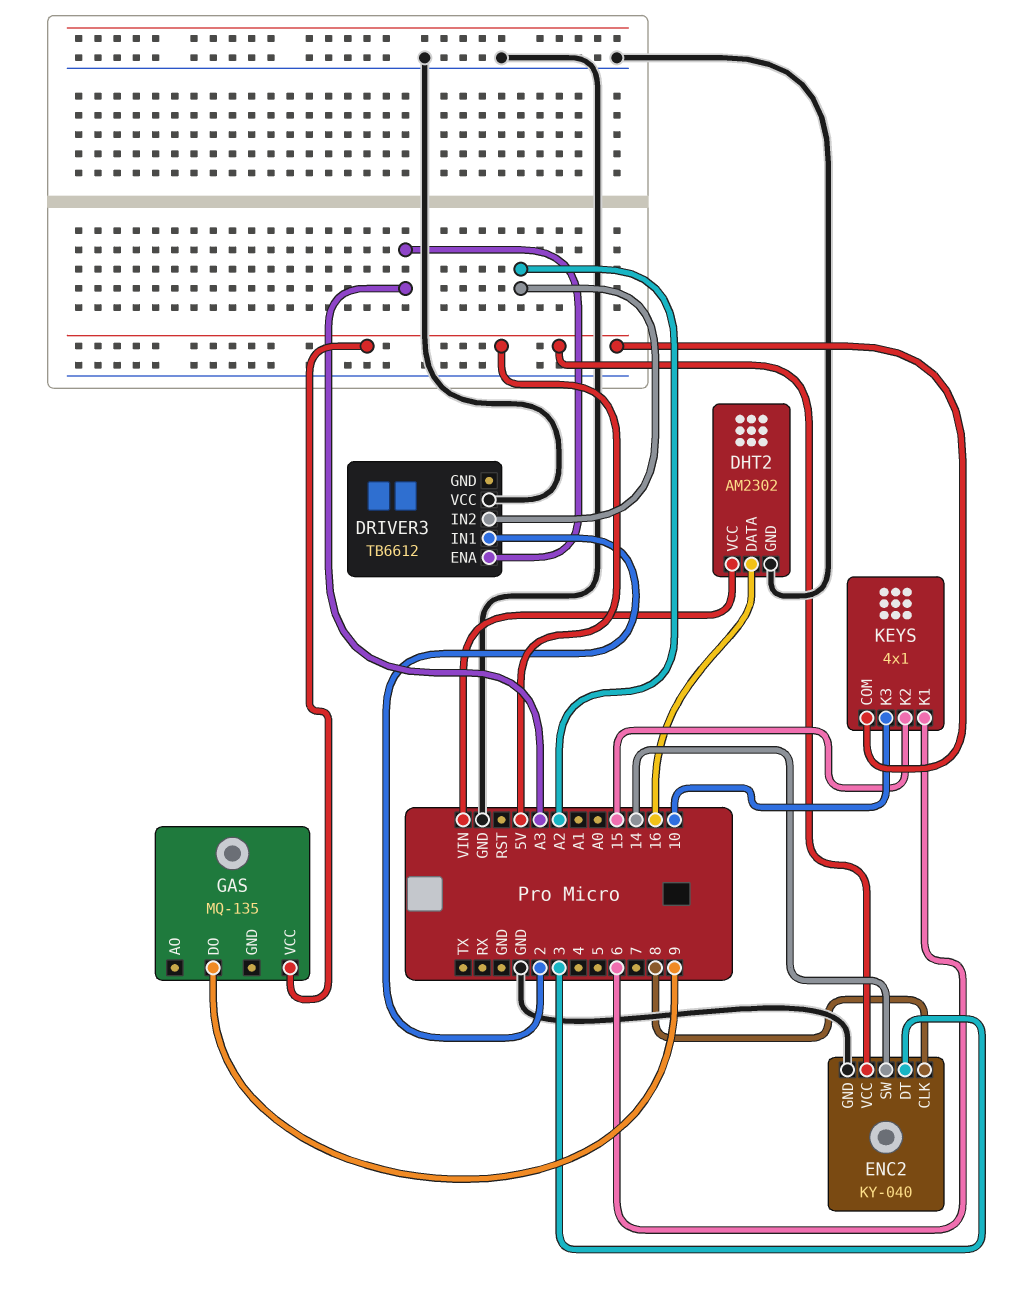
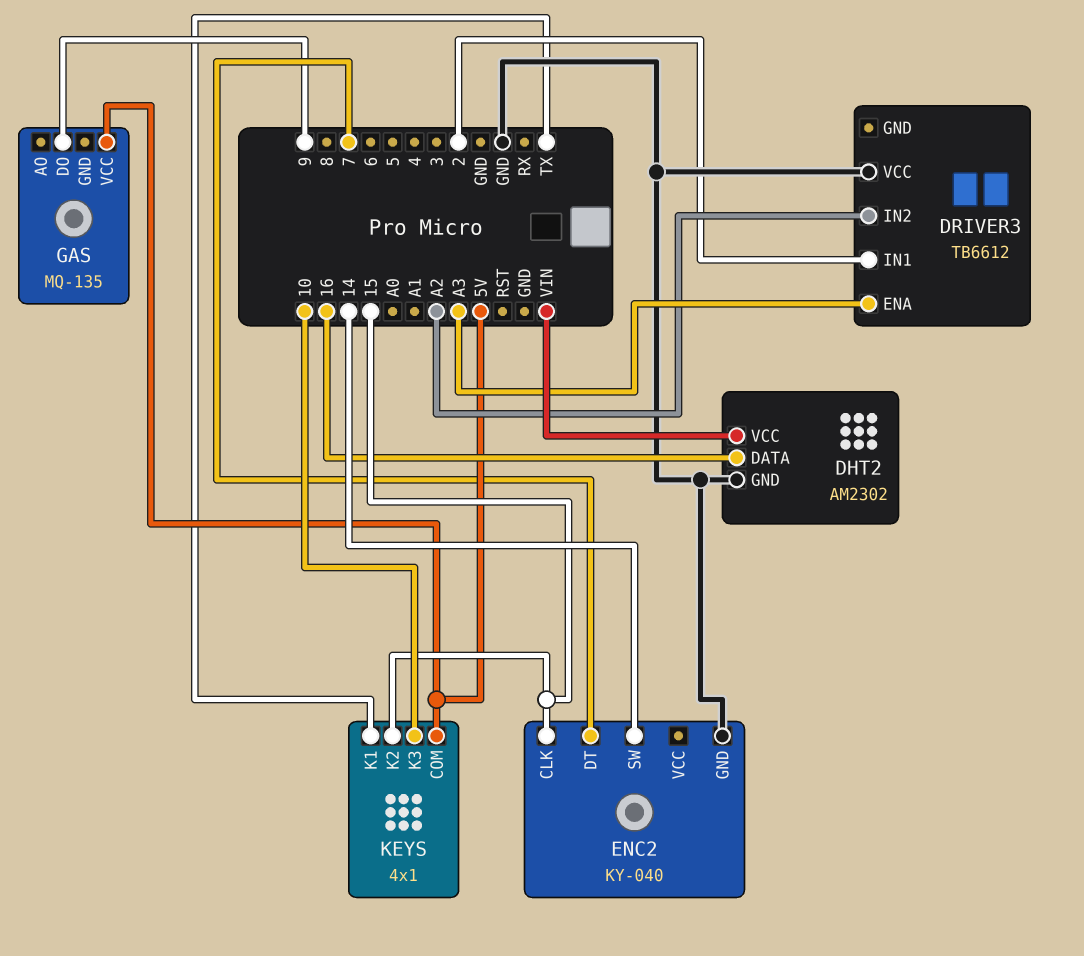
ENC2 pin CLK: 8 -> 15
ENC2 pin DT: 3 -> 7
ENC2 pin VCC: 5V -> none
KEYS pin K1: 6 -> TX

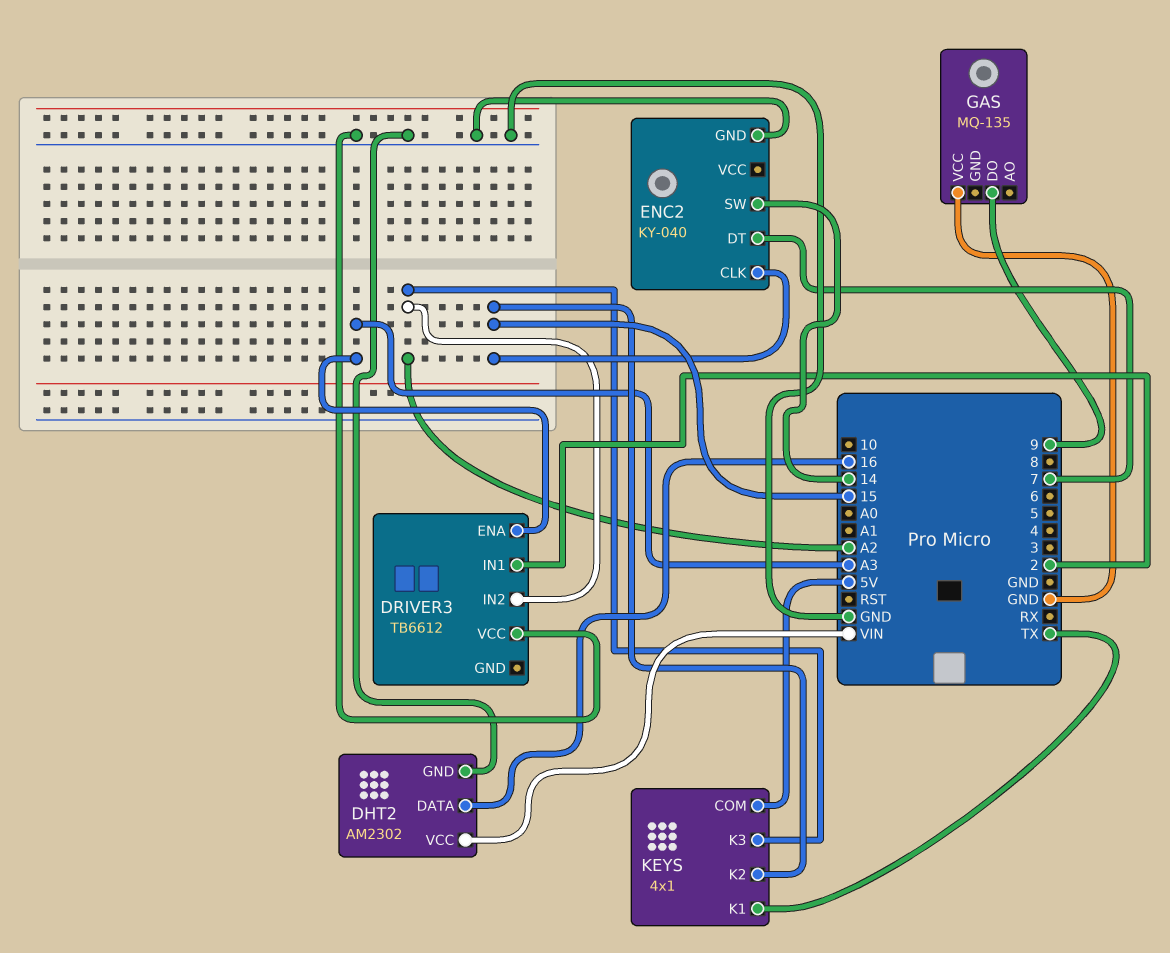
GAS pin VCC: 5V -> GND
KEYS pin K3: 10 -> A2

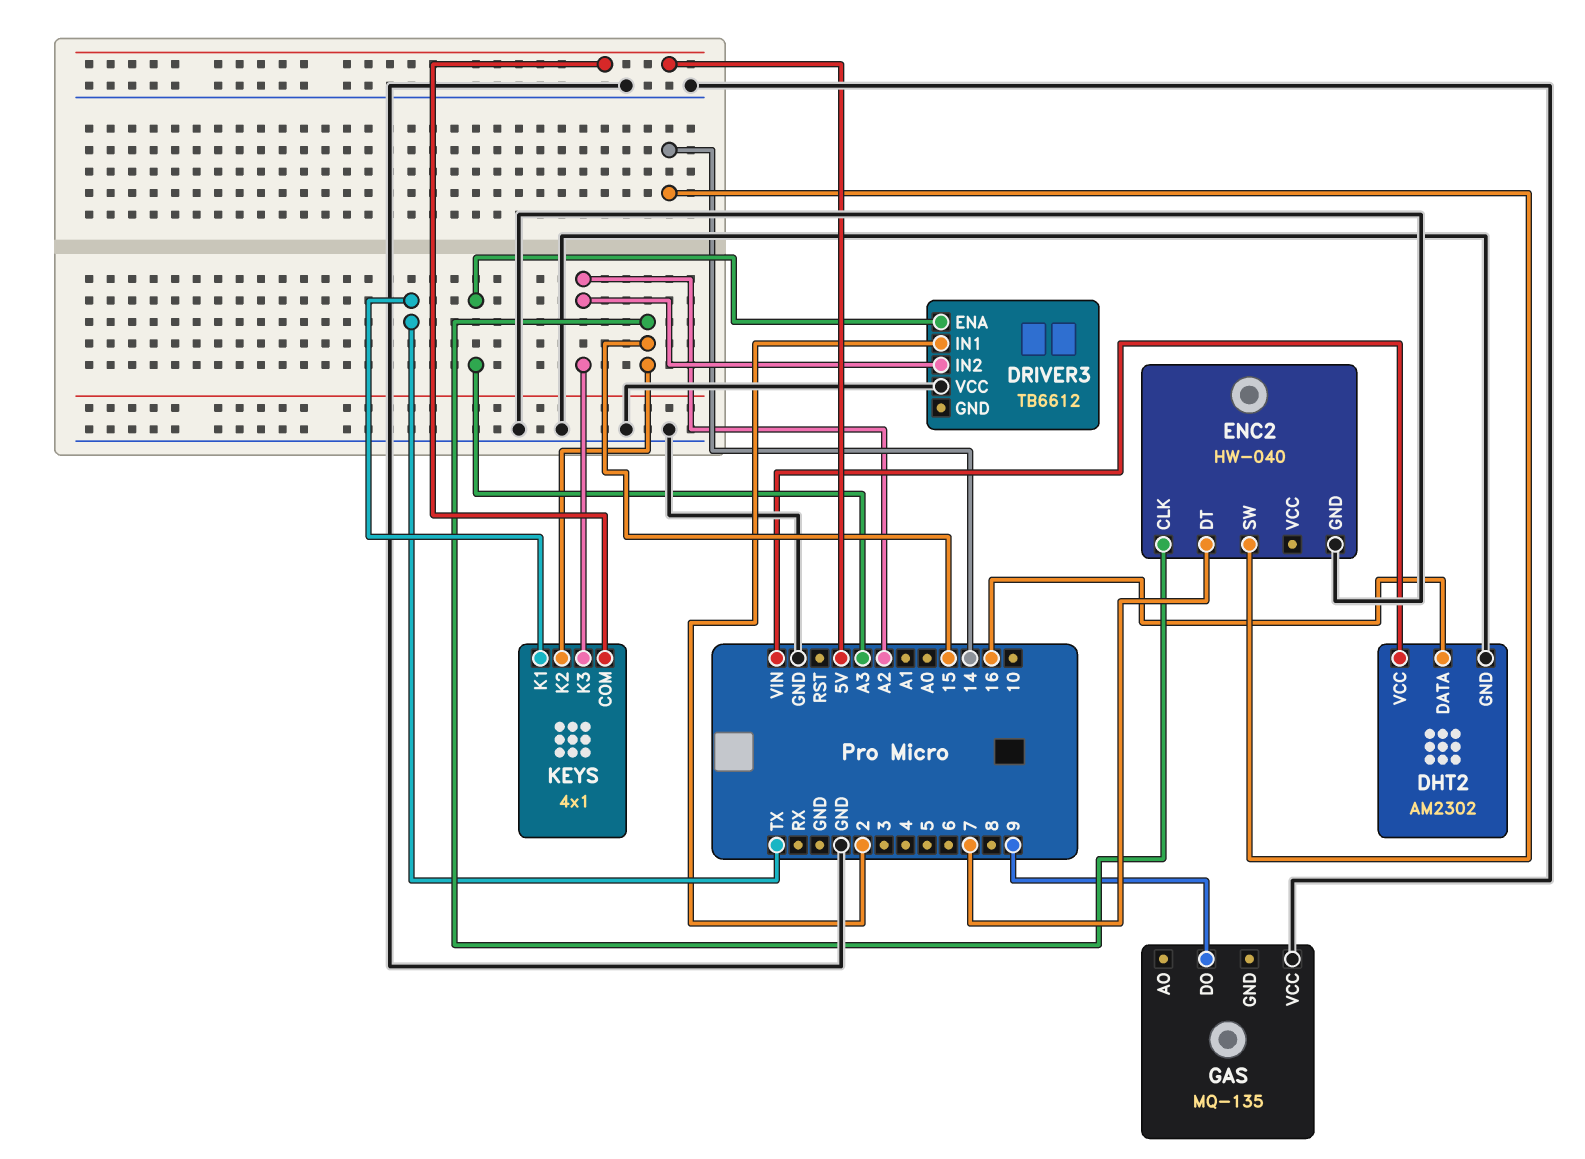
ENC2: KY-040 -> HW-040

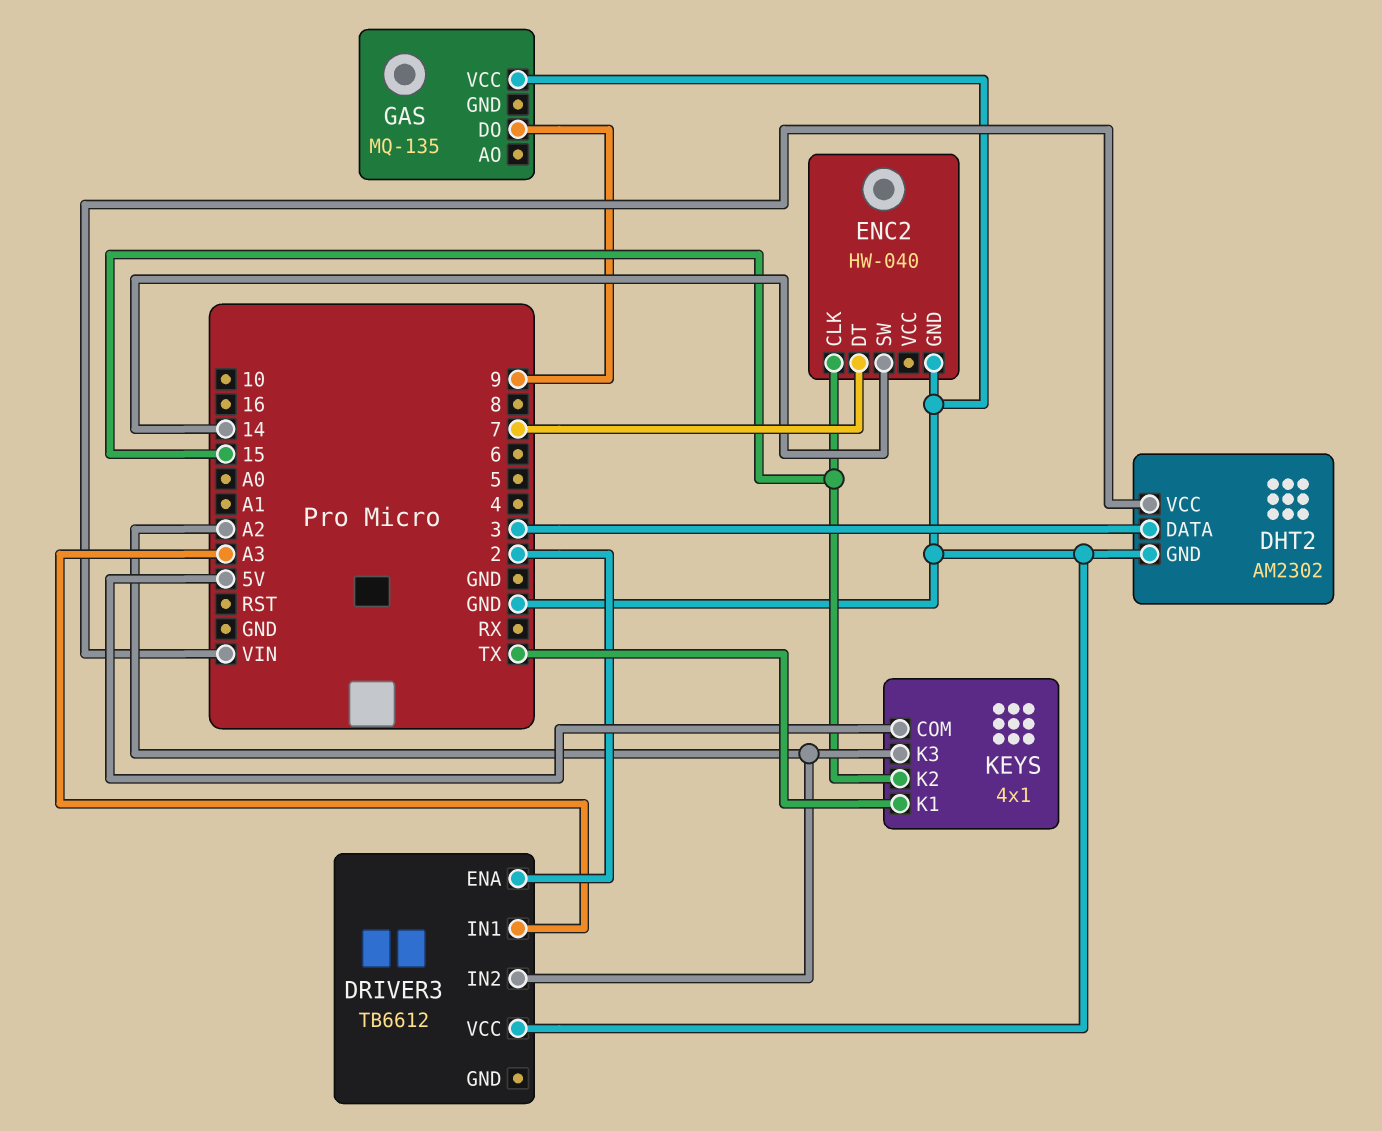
DHT2 pin DATA: 16 -> 3
DRIVER3 pin ENA: A3 -> 2
DRIVER3 pin IN1: 2 -> A3

